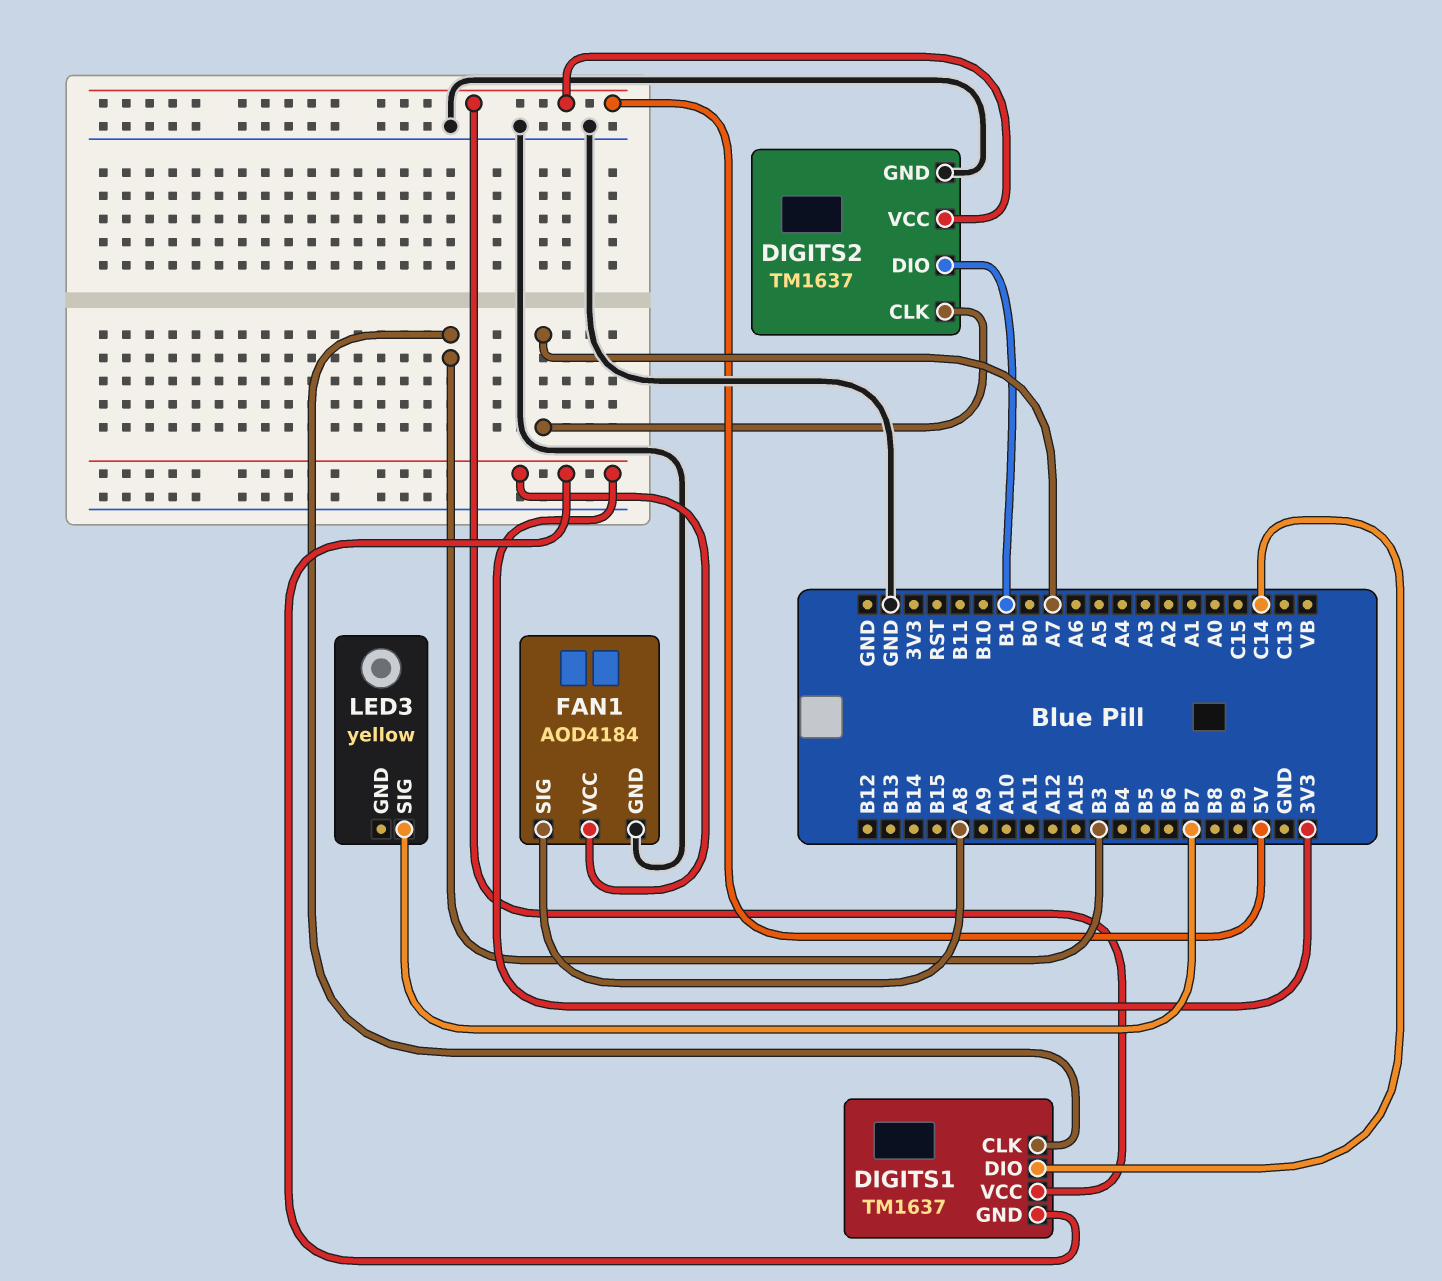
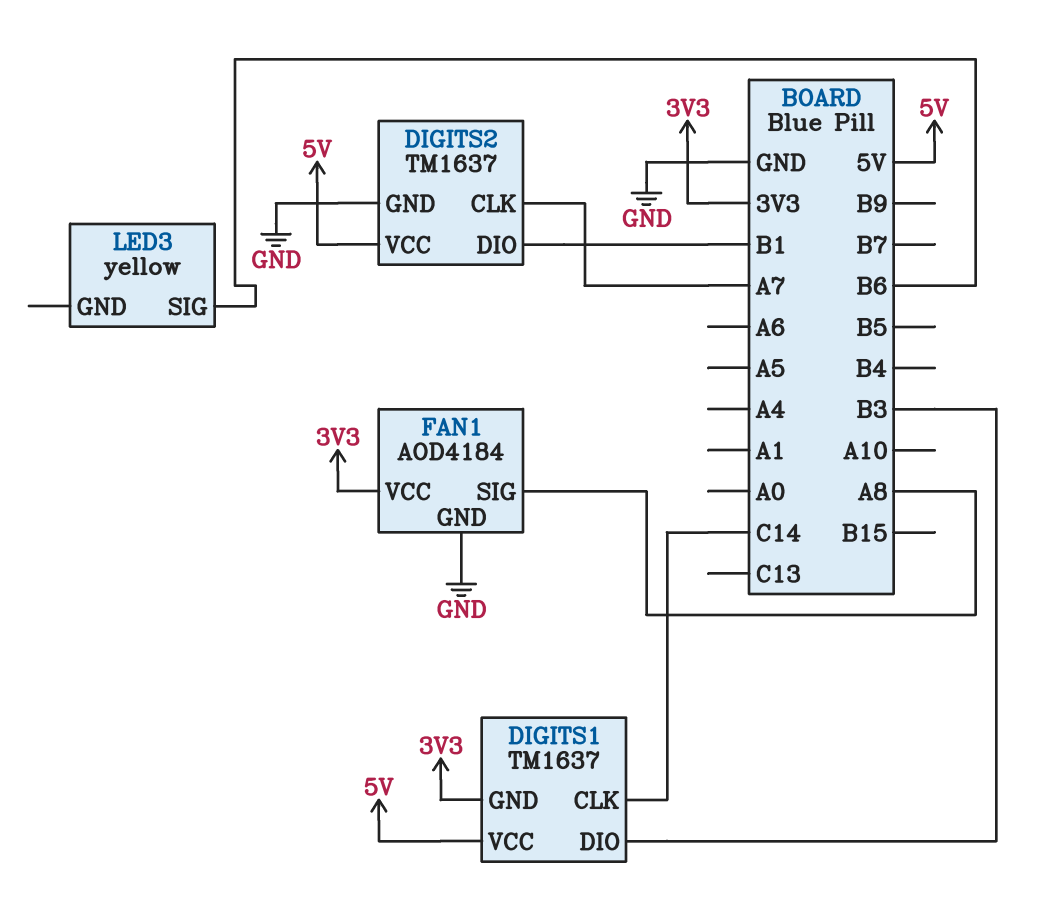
DIGITS1 pin CLK: B3 -> C14
DIGITS1 pin DIO: C14 -> B3
LED3 pin SIG: B7 -> B6

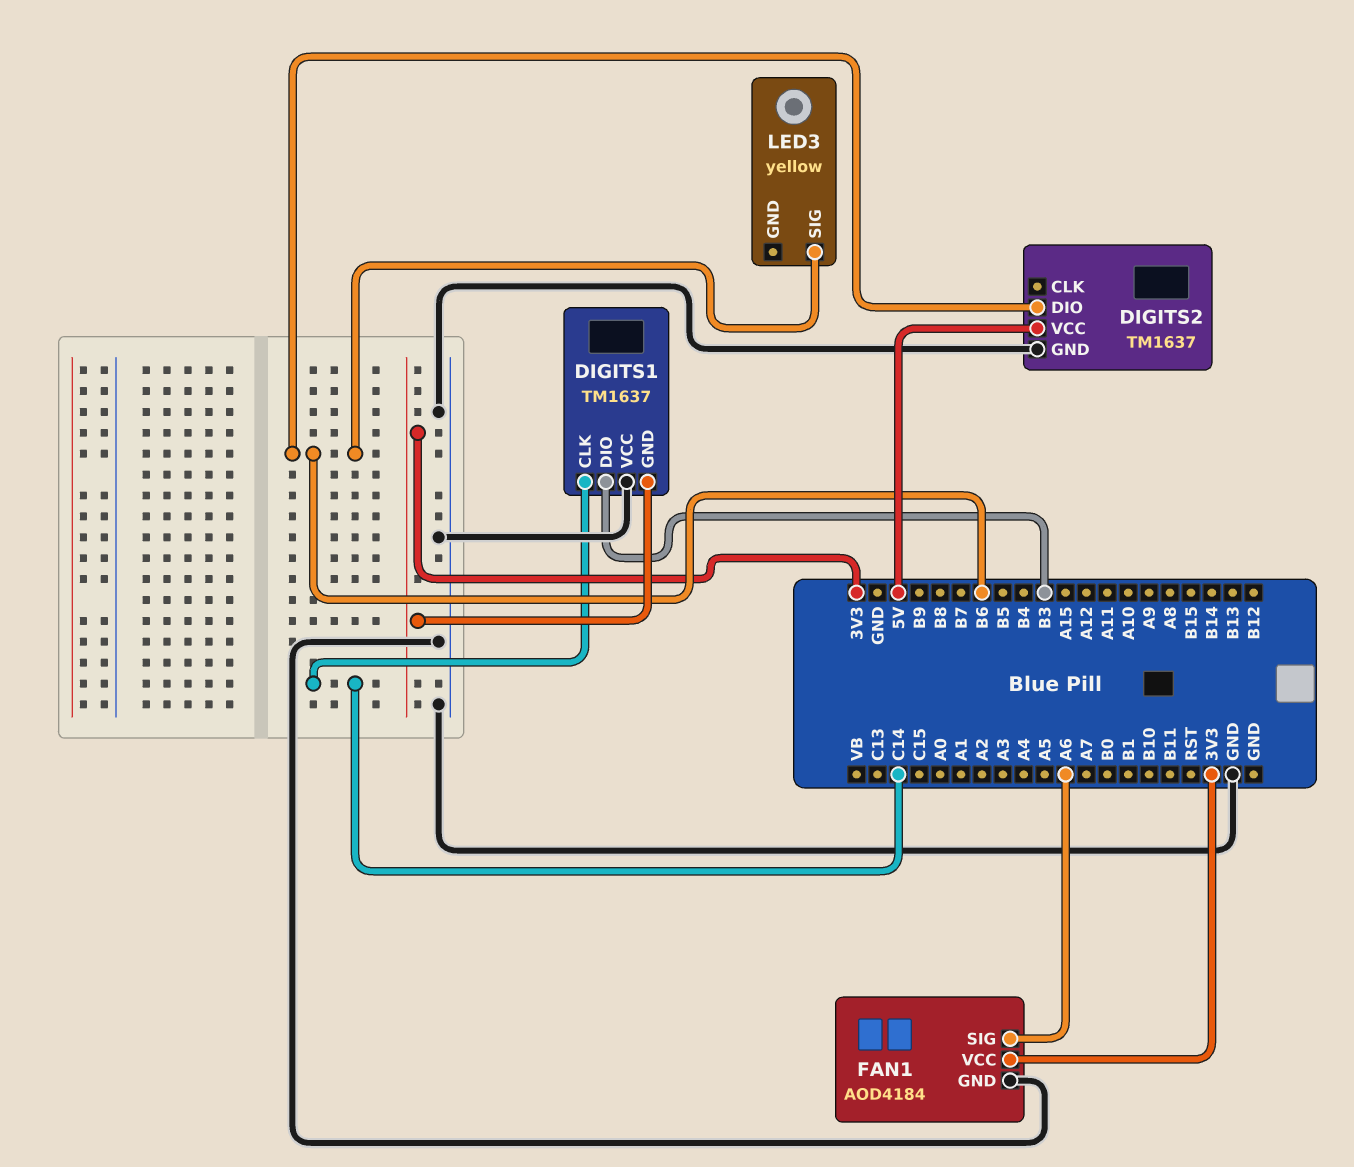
DIGITS1 pin VCC: 5V -> GND
DIGITS2 pin CLK: A7 -> none
DIGITS2 pin DIO: B1 -> B6
FAN1 pin SIG: A8 -> A6

